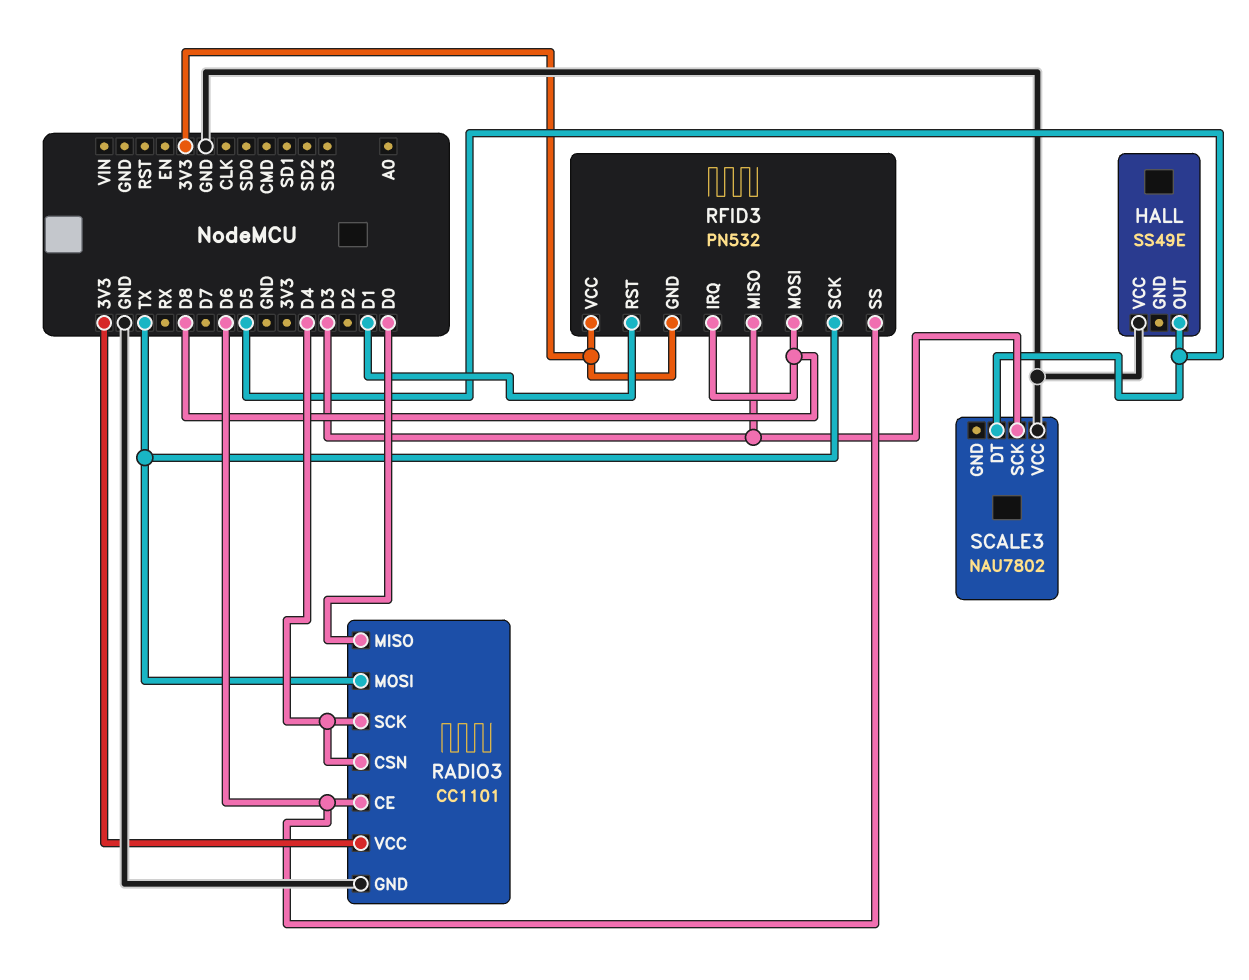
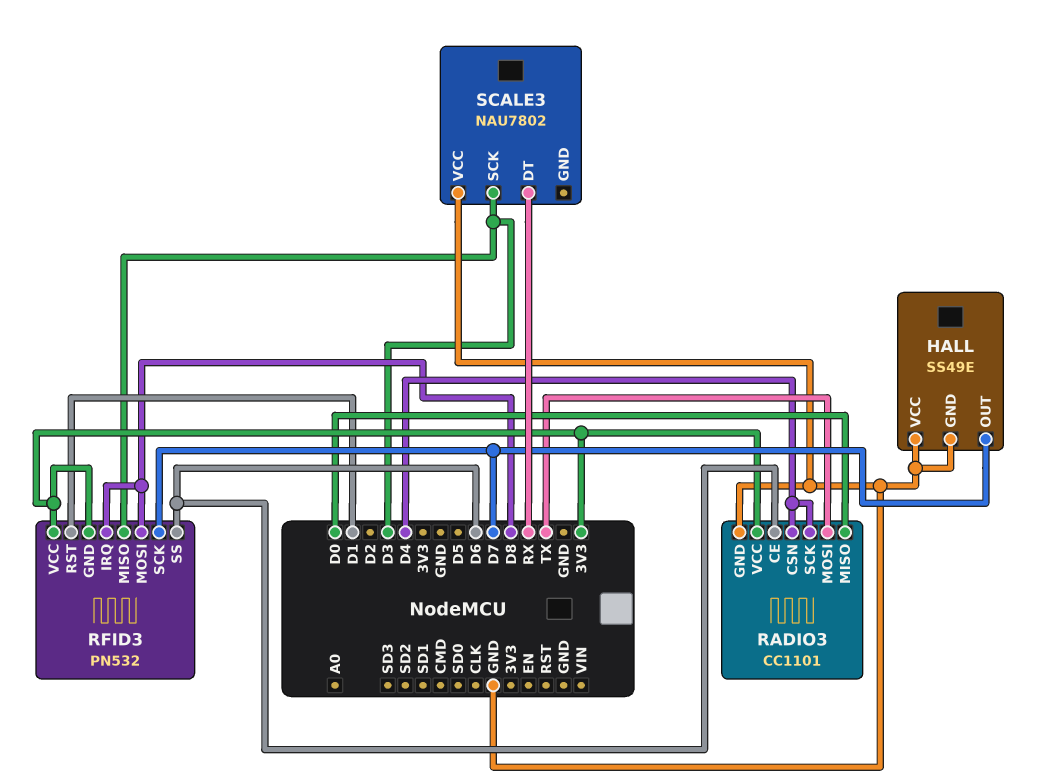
HALL pin GND: none -> GND
HALL pin OUT: D5 -> D7
RFID3 pin SCK: TX -> D7
SCALE3 pin DT: D5 -> RX

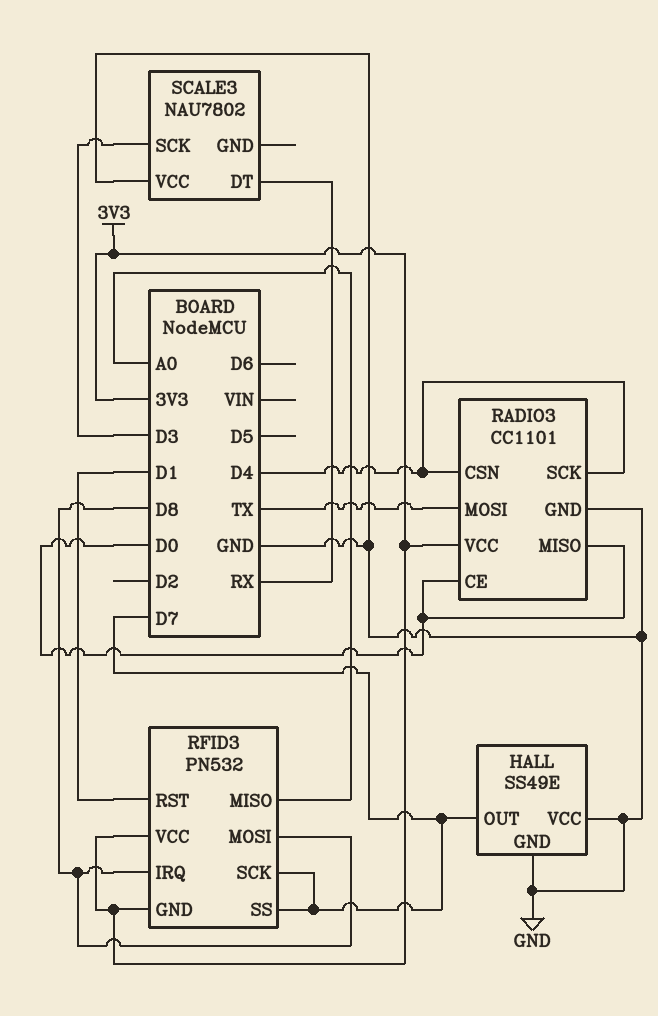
RADIO3 pin CE: D6 -> D0
RFID3 pin MISO: D3 -> A0
RFID3 pin SS: D6 -> D7

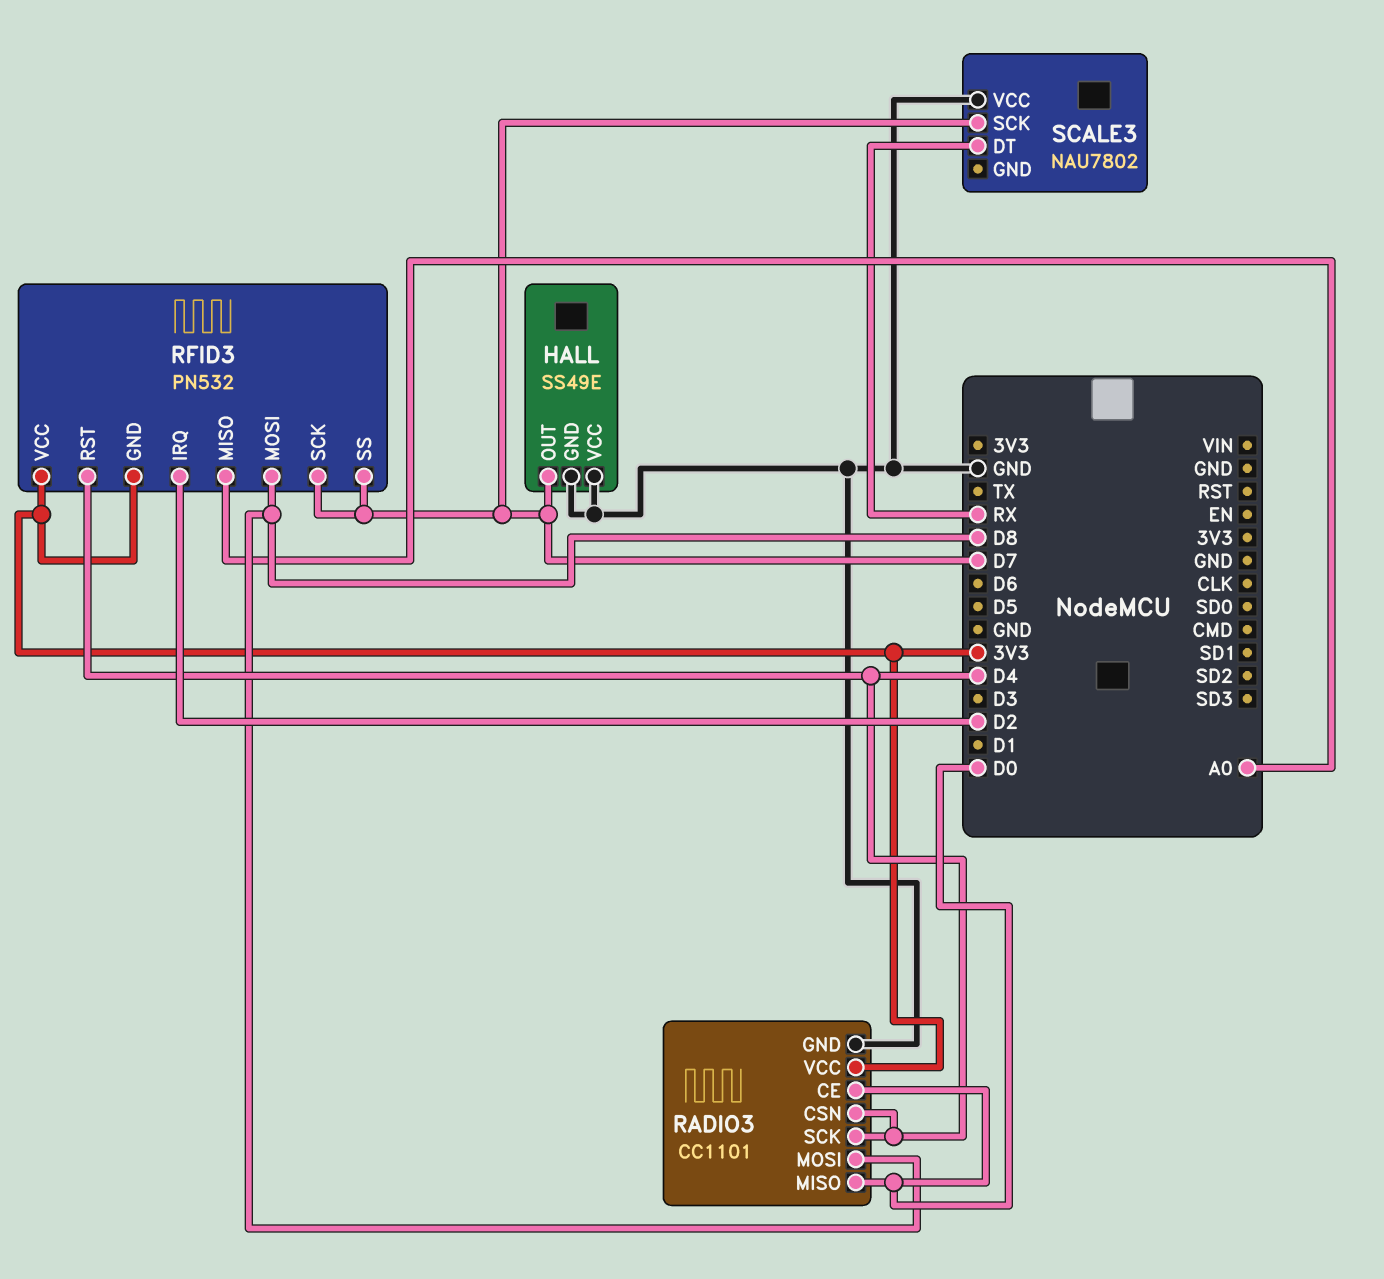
RADIO3 pin MOSI: TX -> D8
RFID3 pin IRQ: D8 -> D2
RFID3 pin RST: D1 -> D4
SCALE3 pin SCK: D3 -> D7

